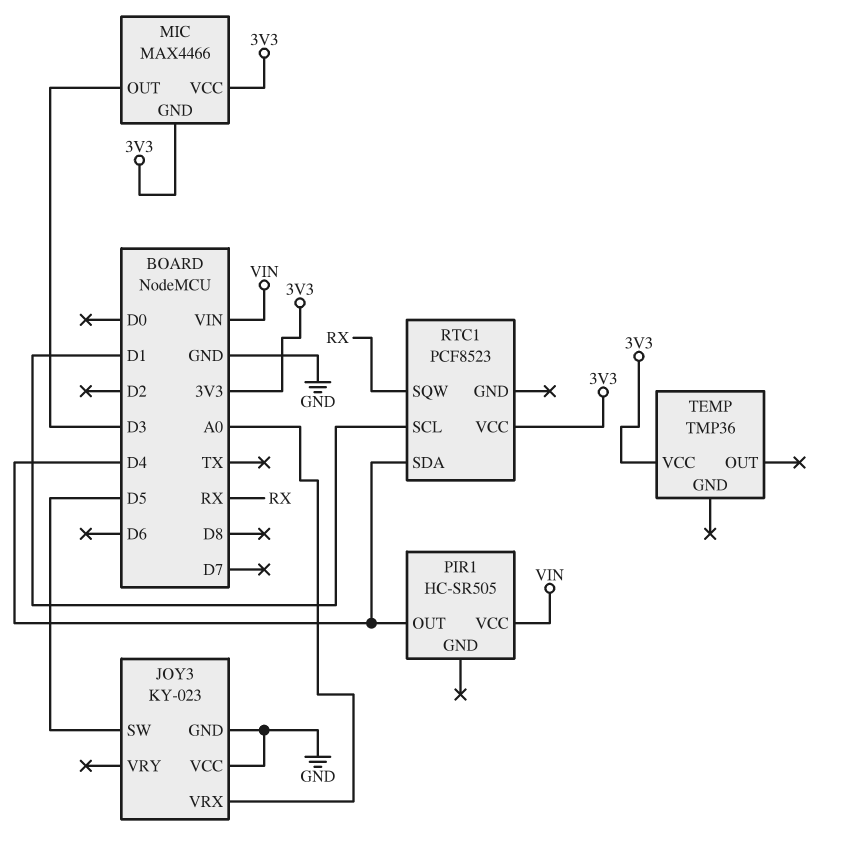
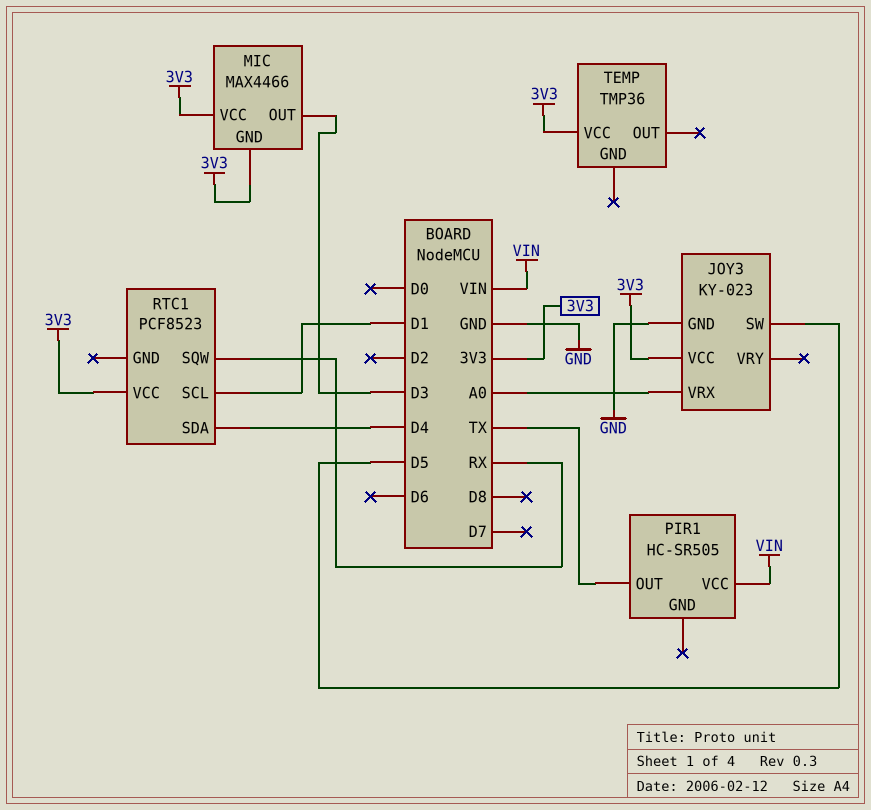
JOY3 pin VCC: GND -> 3V3
PIR1 pin OUT: D4 -> TX

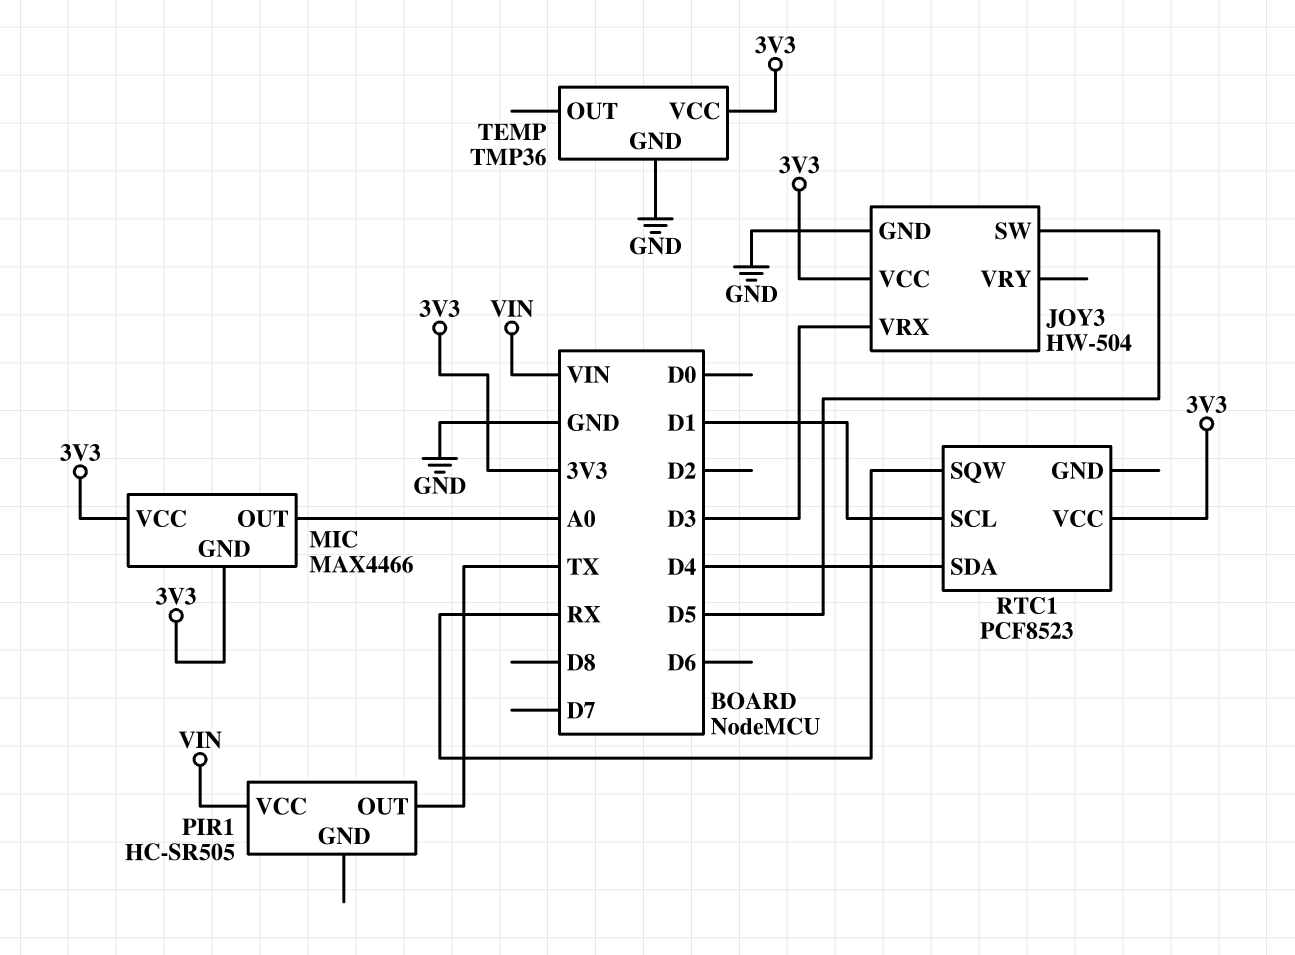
JOY3: KY-023 -> HW-504
JOY3 pin VRX: A0 -> D3
MIC pin OUT: D3 -> A0
TEMP pin GND: none -> GND

